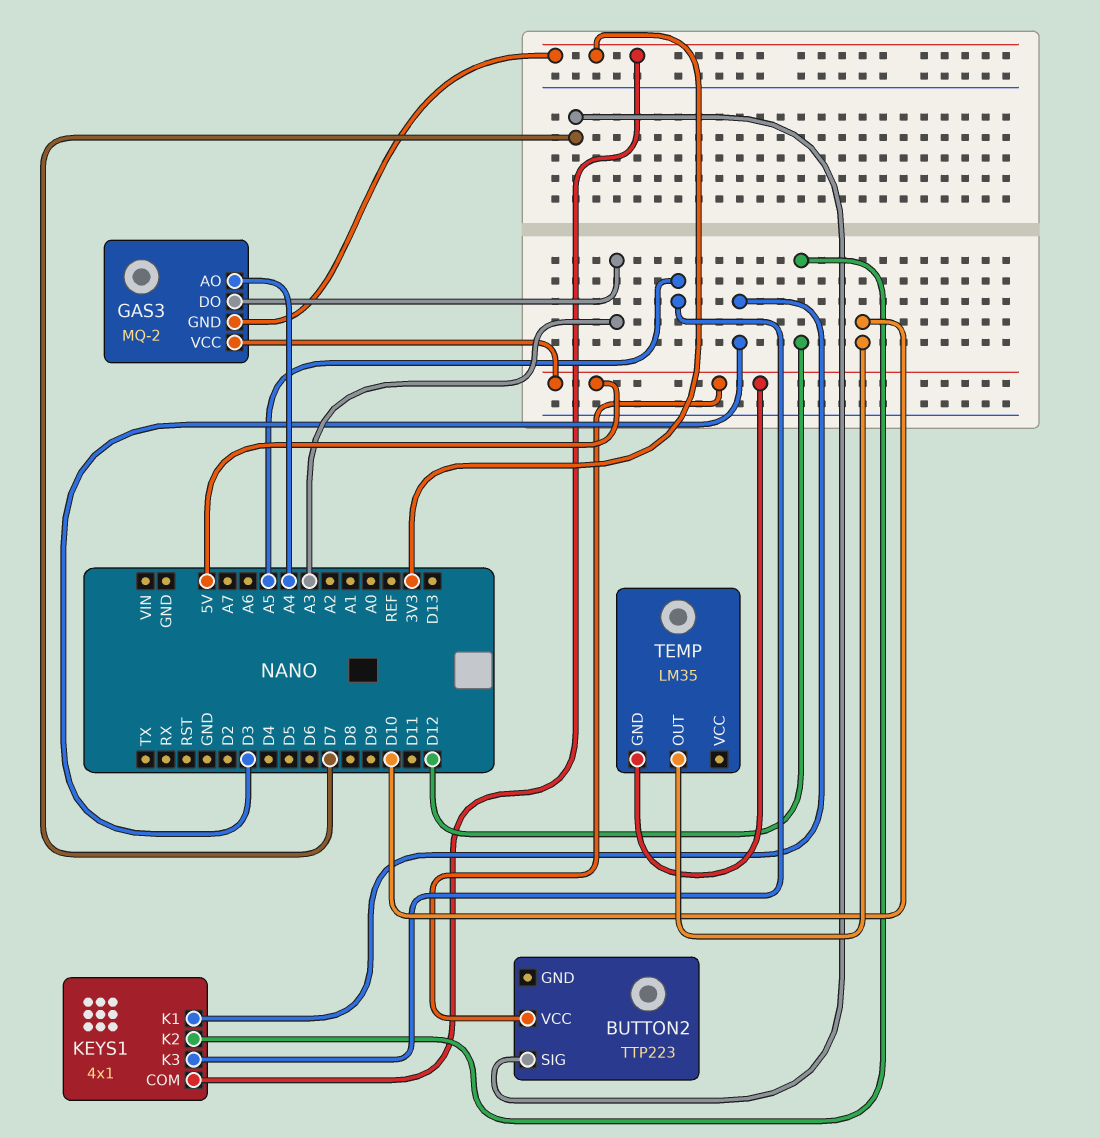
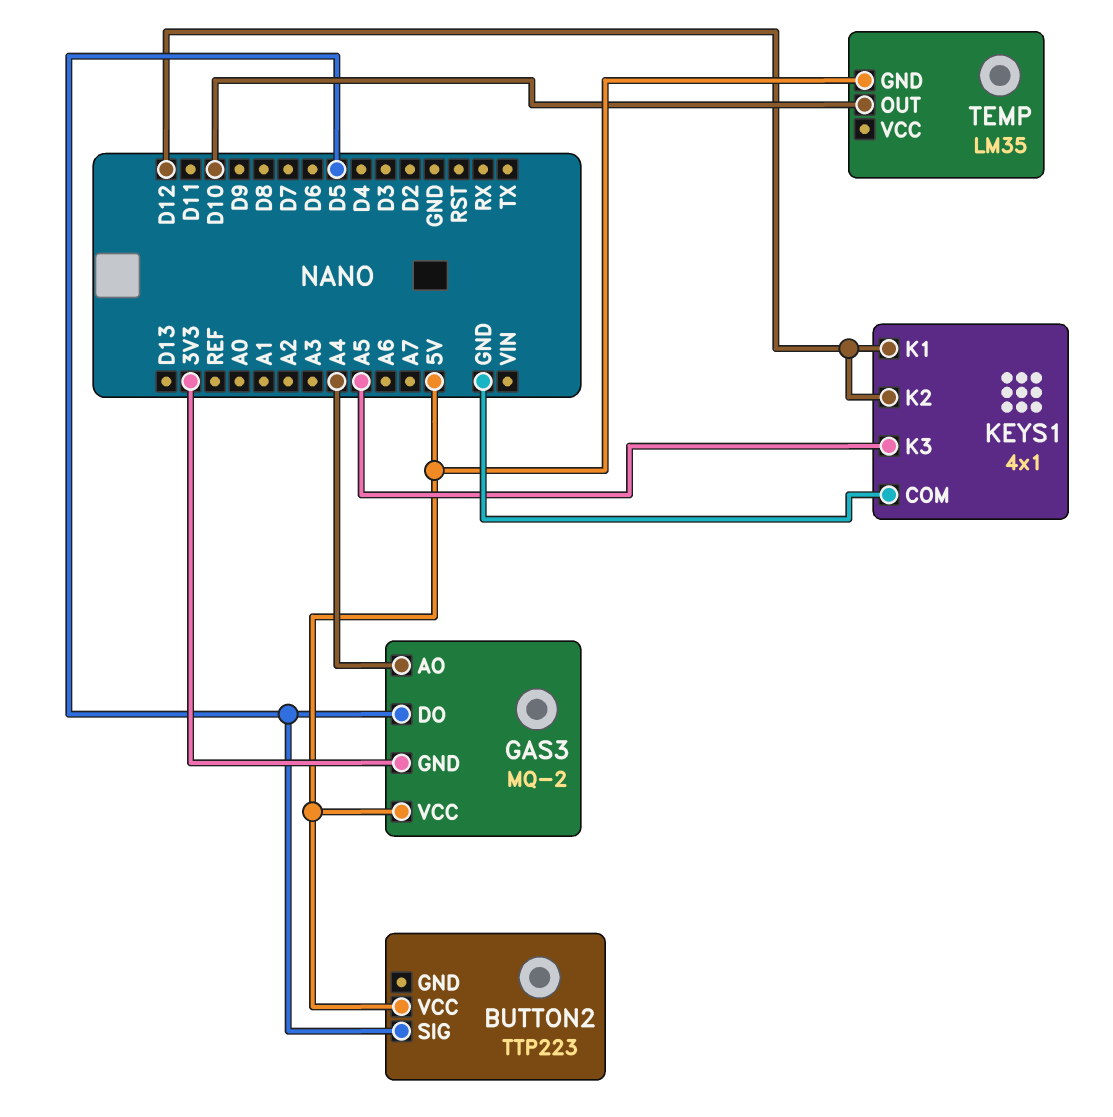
BUTTON2 pin SIG: D7 -> D5
GAS3 pin DO: A3 -> D5
KEYS1 pin COM: 3V3 -> GND
KEYS1 pin K1: D3 -> D12

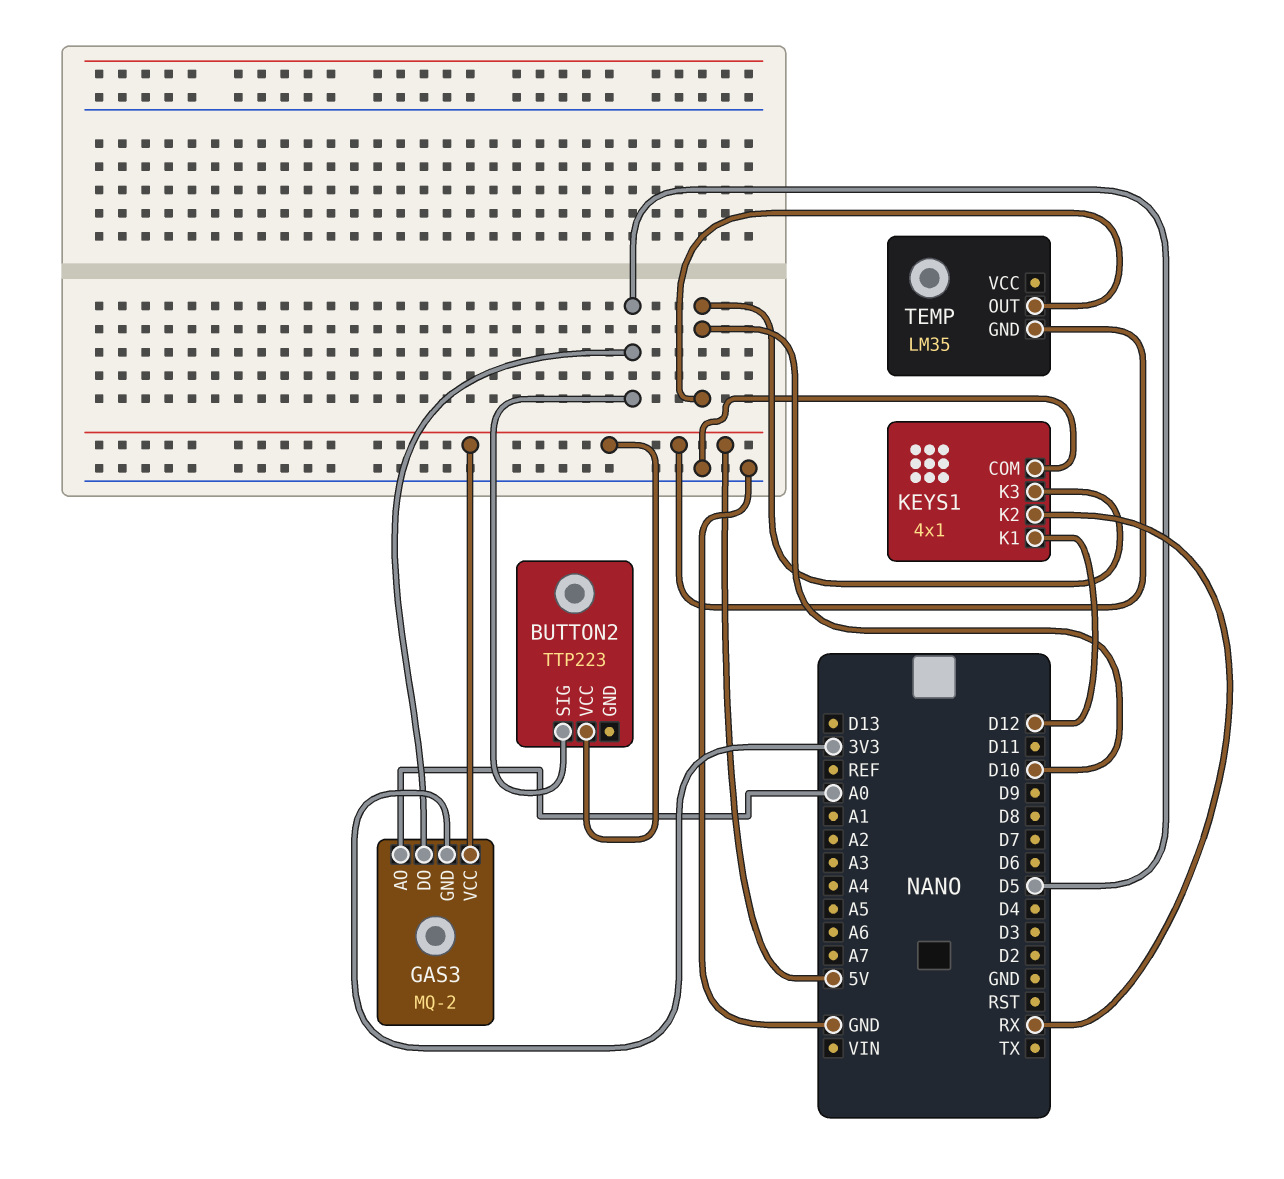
GAS3 pin AO: A4 -> A0
KEYS1 pin K2: D12 -> RX
KEYS1 pin K3: A5 -> D10

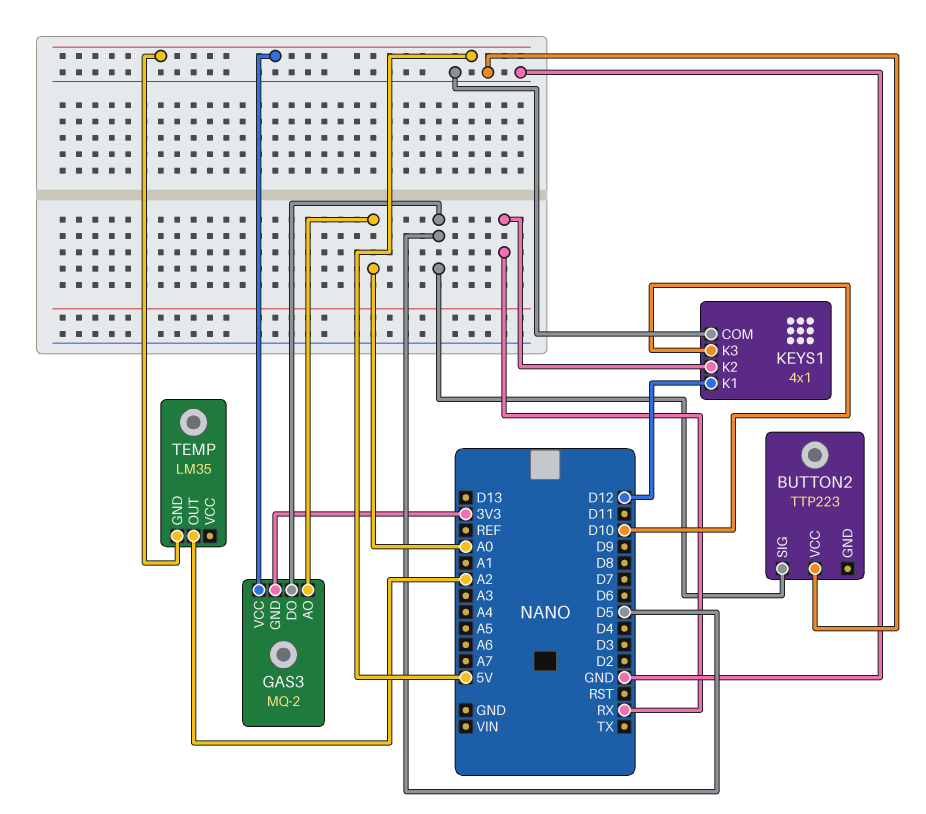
BUTTON2 pin VCC: 5V -> GND
TEMP pin OUT: D10 -> A2

